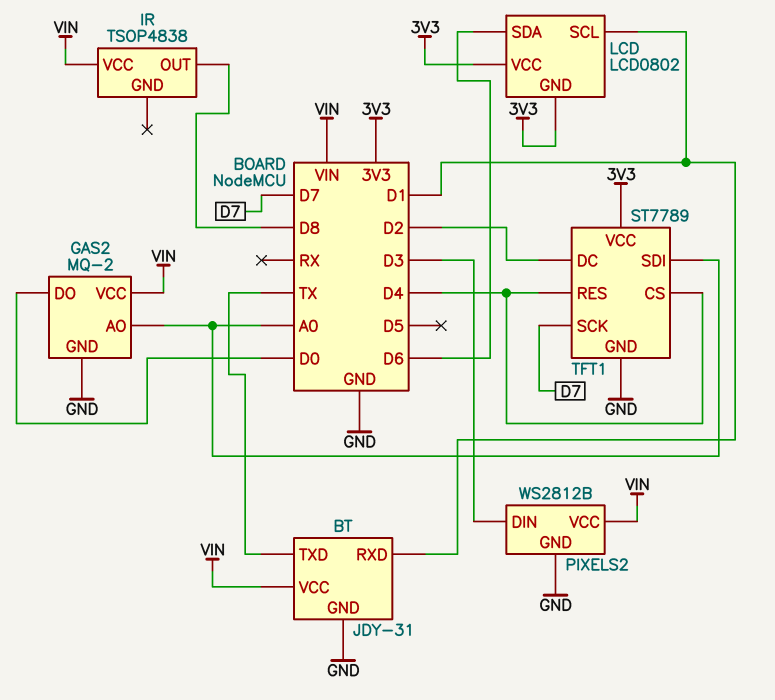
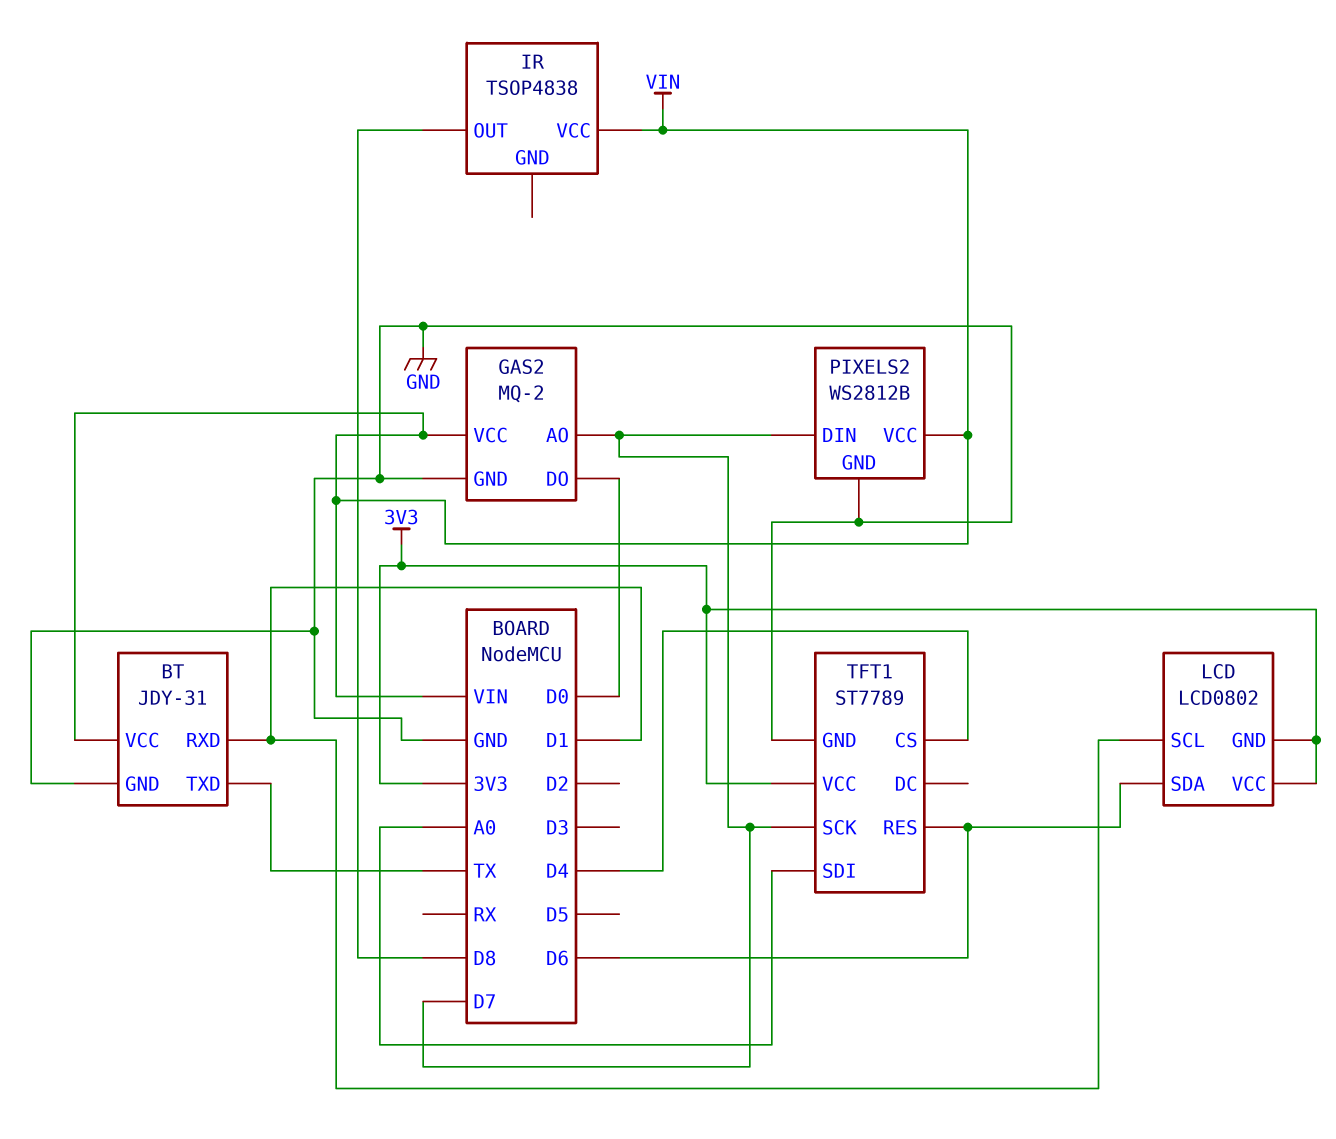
GAS2 pin AO: A0 -> D7
PIXELS2 pin DIN: D3 -> D7
TFT1 pin DC: D2 -> none
TFT1 pin RES: D4 -> D6

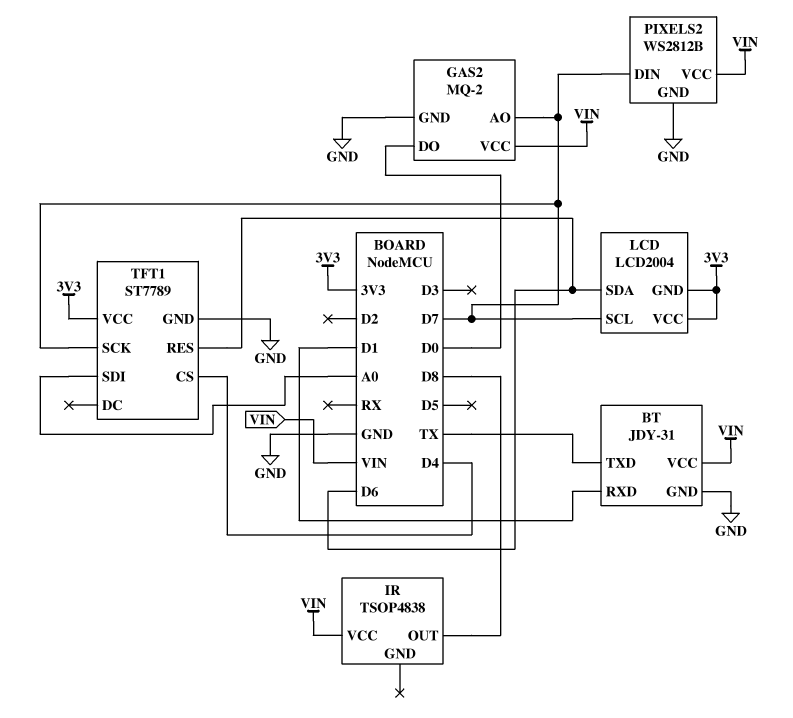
LCD: LCD0802 -> LCD2004
LCD pin SCL: D1 -> D7

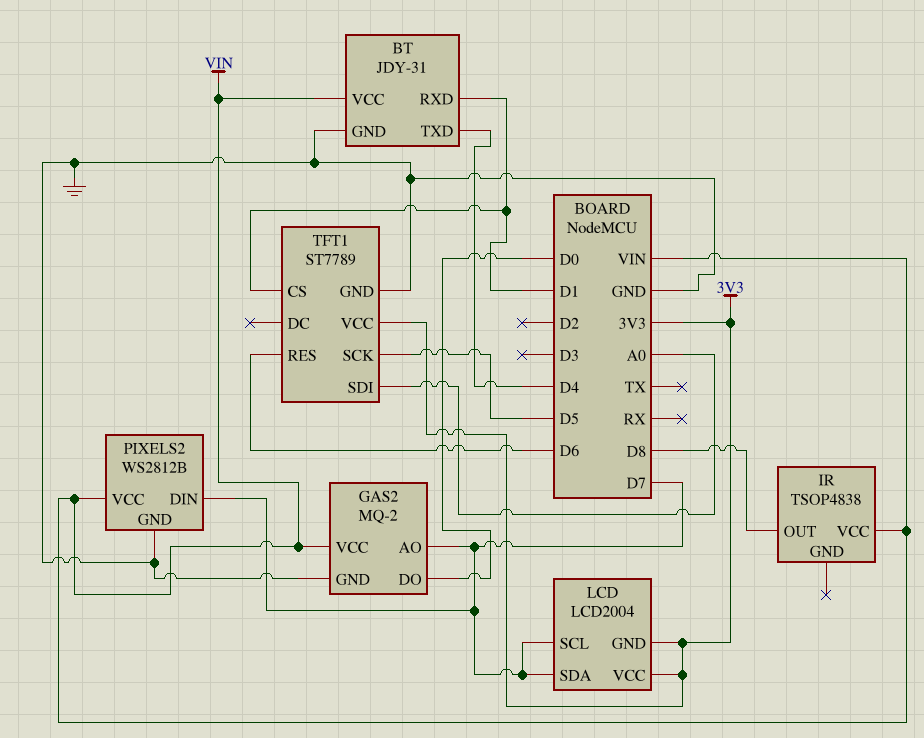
BT pin TXD: TX -> D4
LCD pin SDA: D6 -> D7
TFT1 pin CS: D4 -> D1
TFT1 pin SCK: D7 -> D5

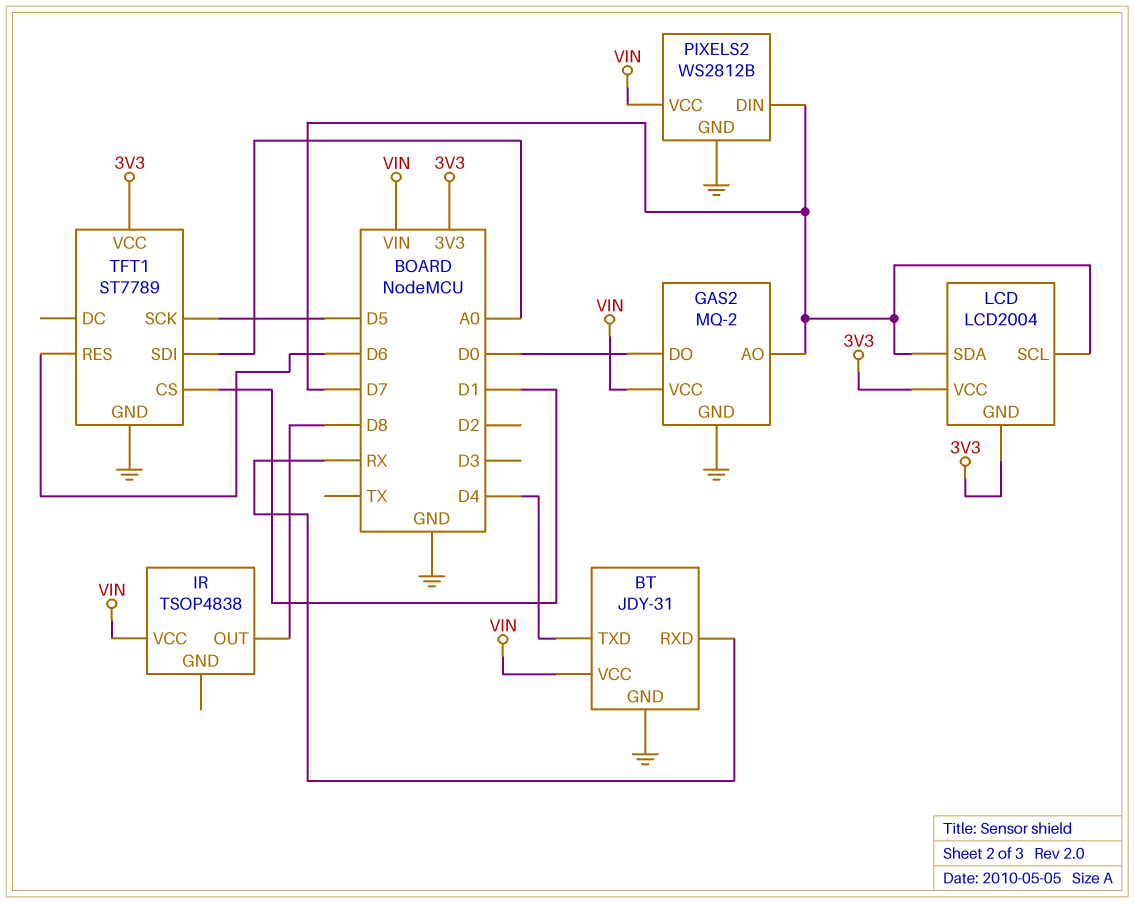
BT pin RXD: D1 -> RX

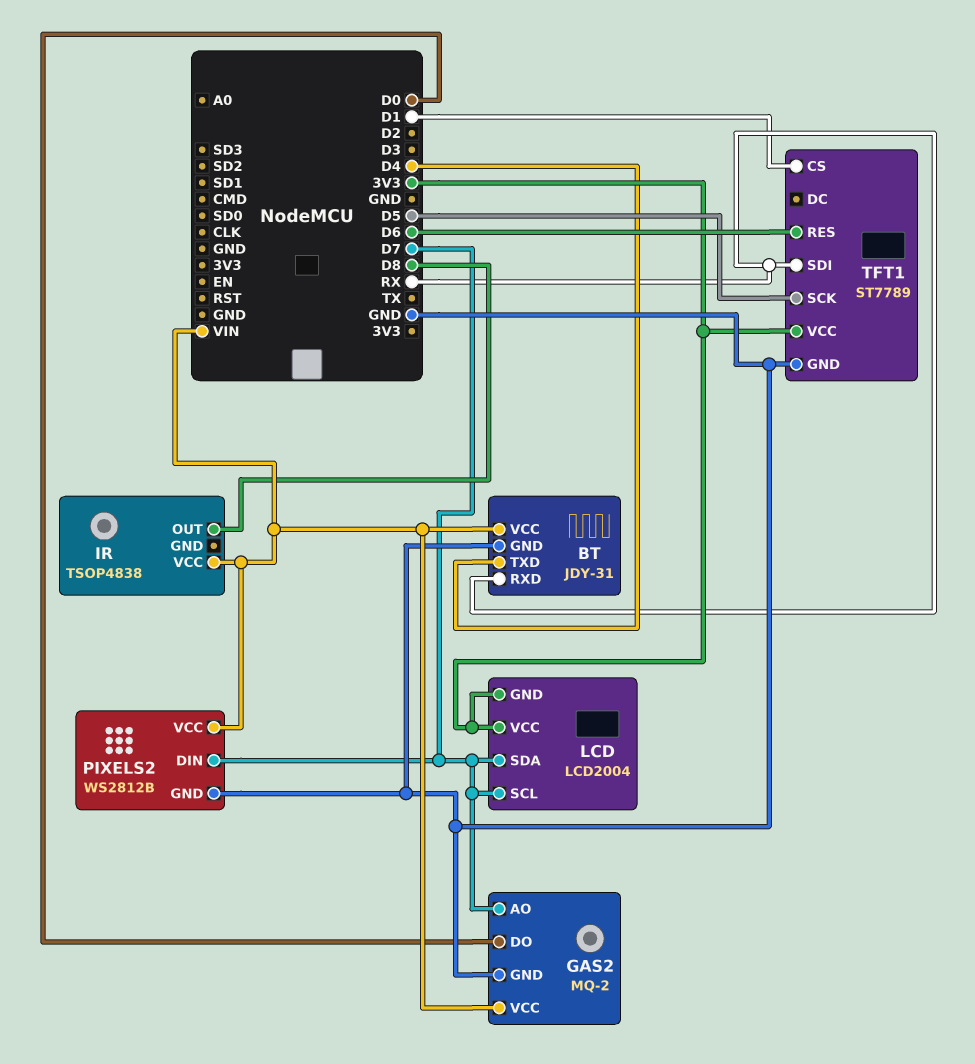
TFT1 pin SDI: A0 -> RX

